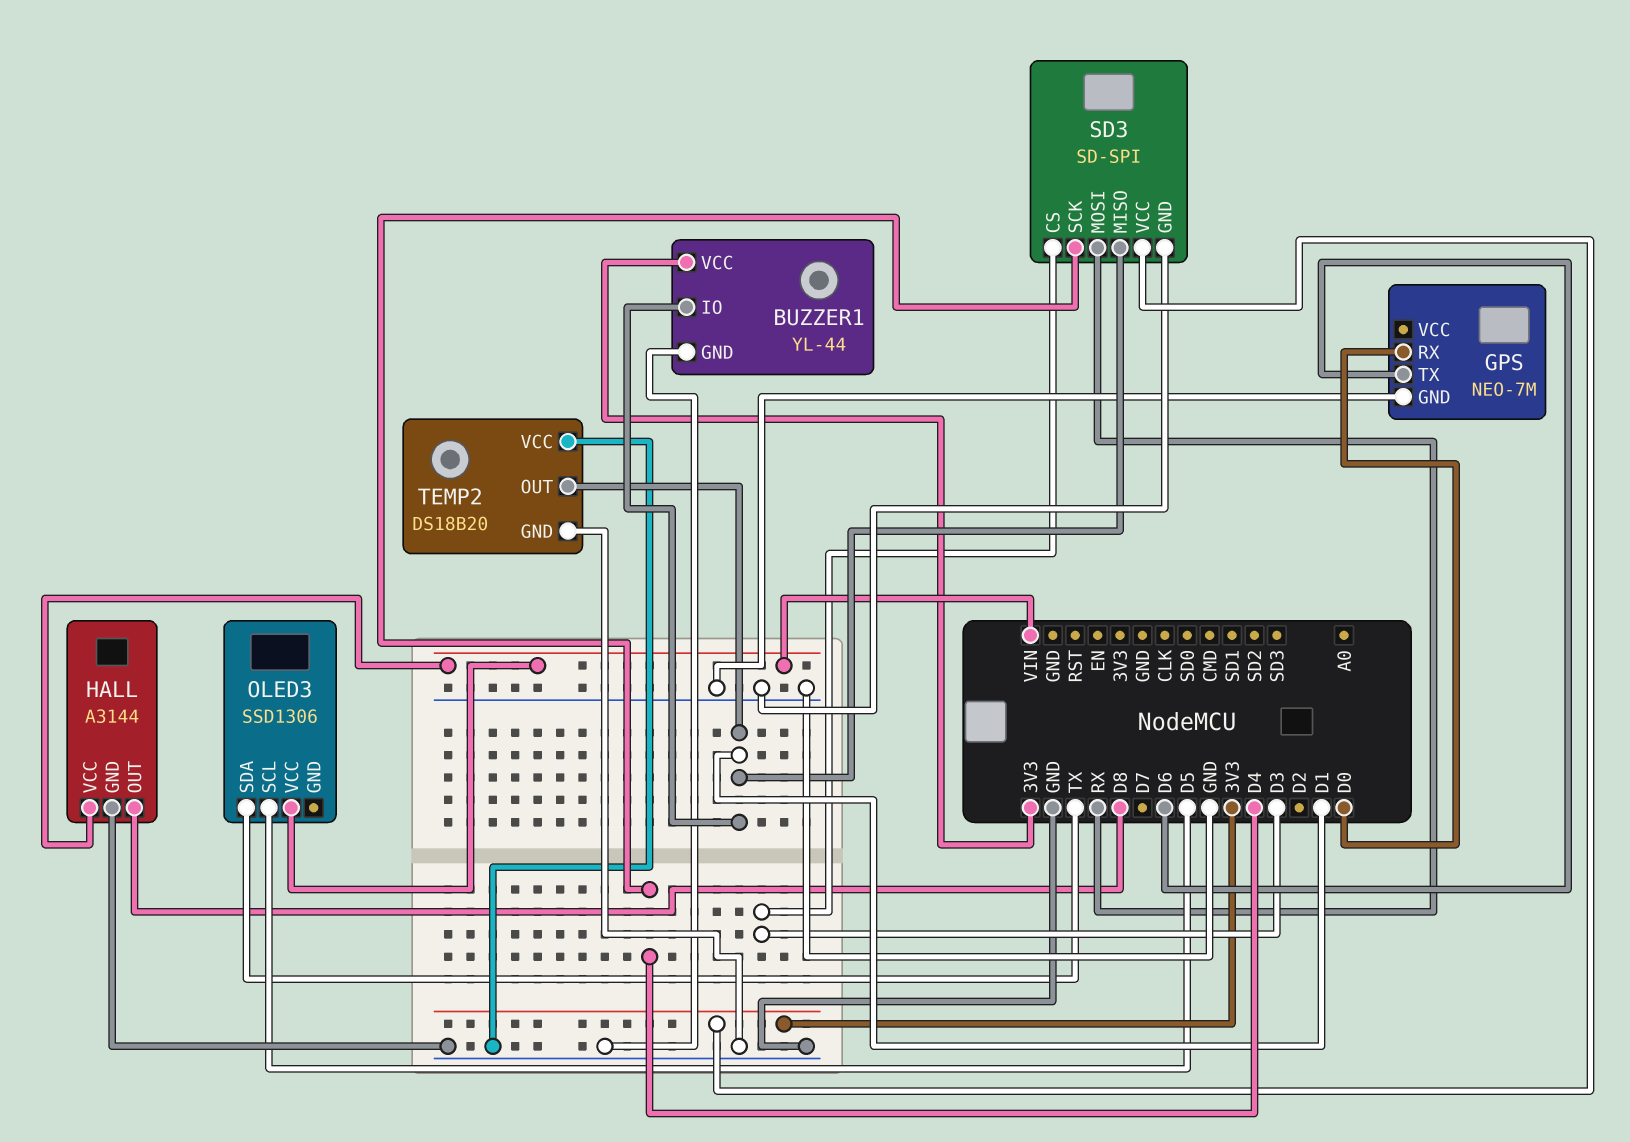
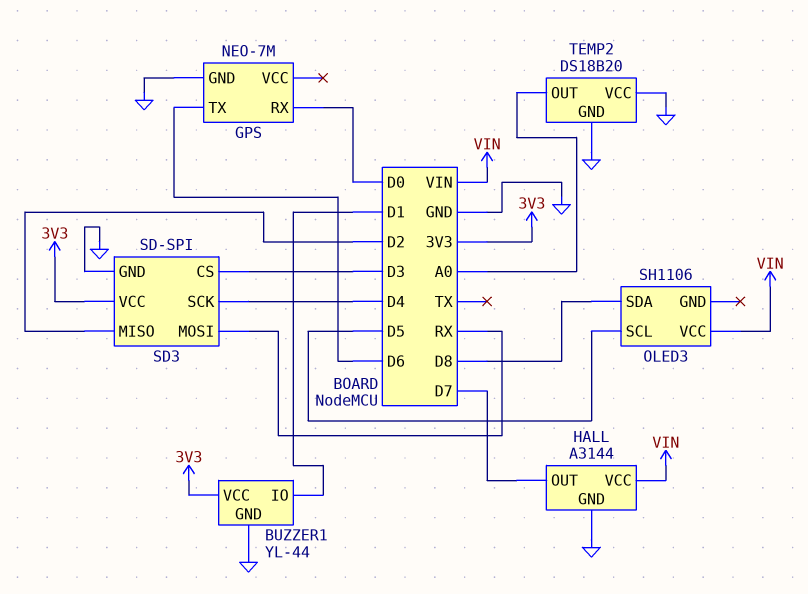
HALL pin OUT: D8 -> D7
OLED3: SSD1306 -> SH1106
OLED3 pin SDA: TX -> D8
SD3 pin MISO: D1 -> D2
TEMP2 pin OUT: D1 -> A0

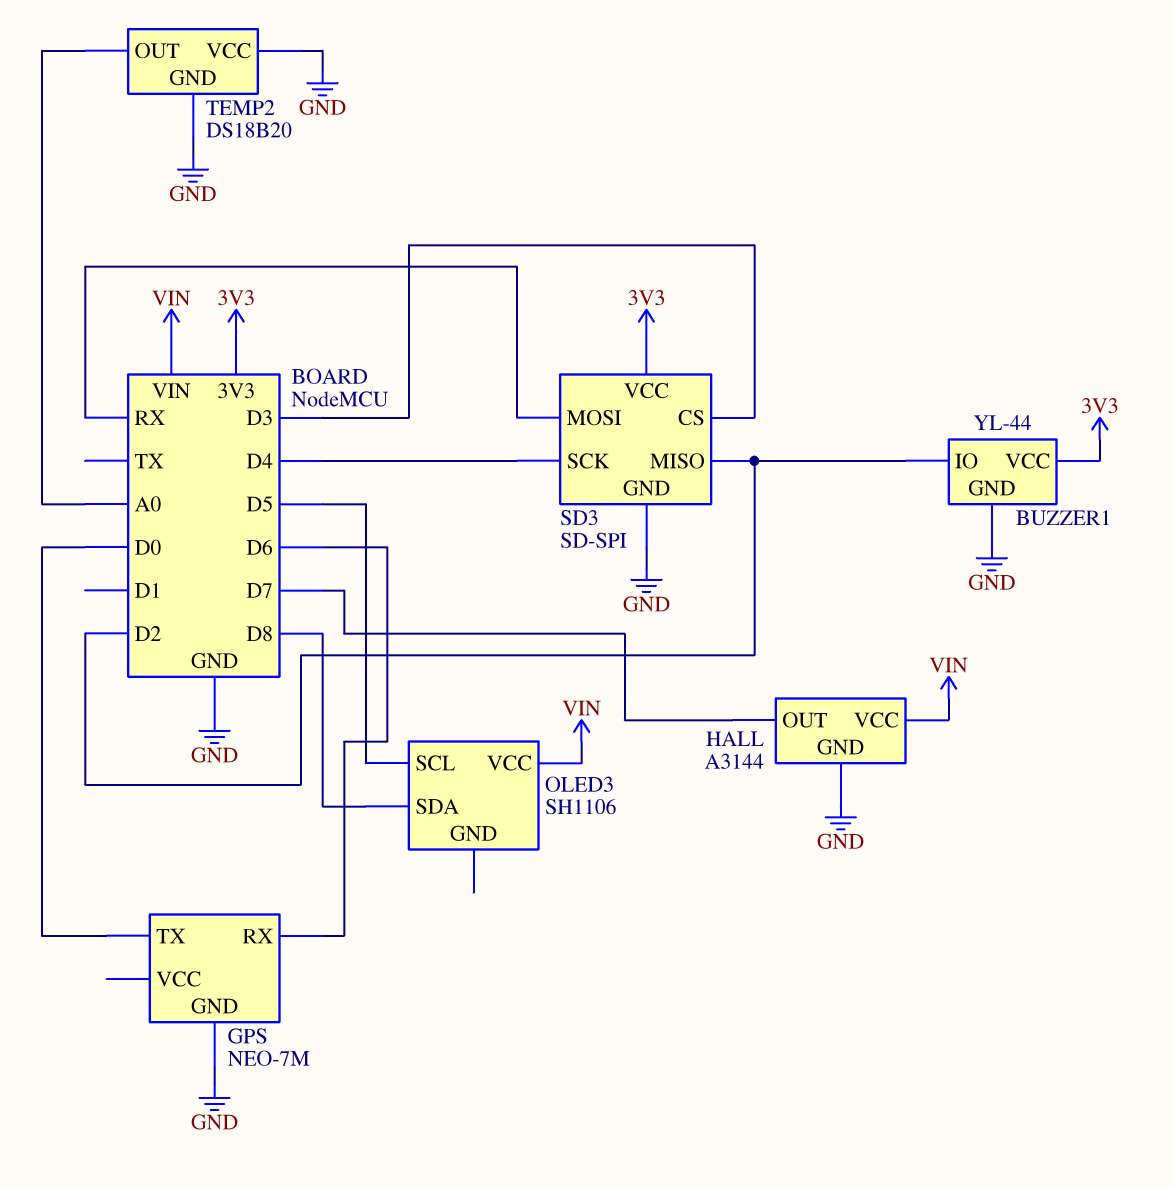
BUZZER1 pin IO: D1 -> D2
GPS pin RX: D0 -> D6
GPS pin TX: D6 -> D0

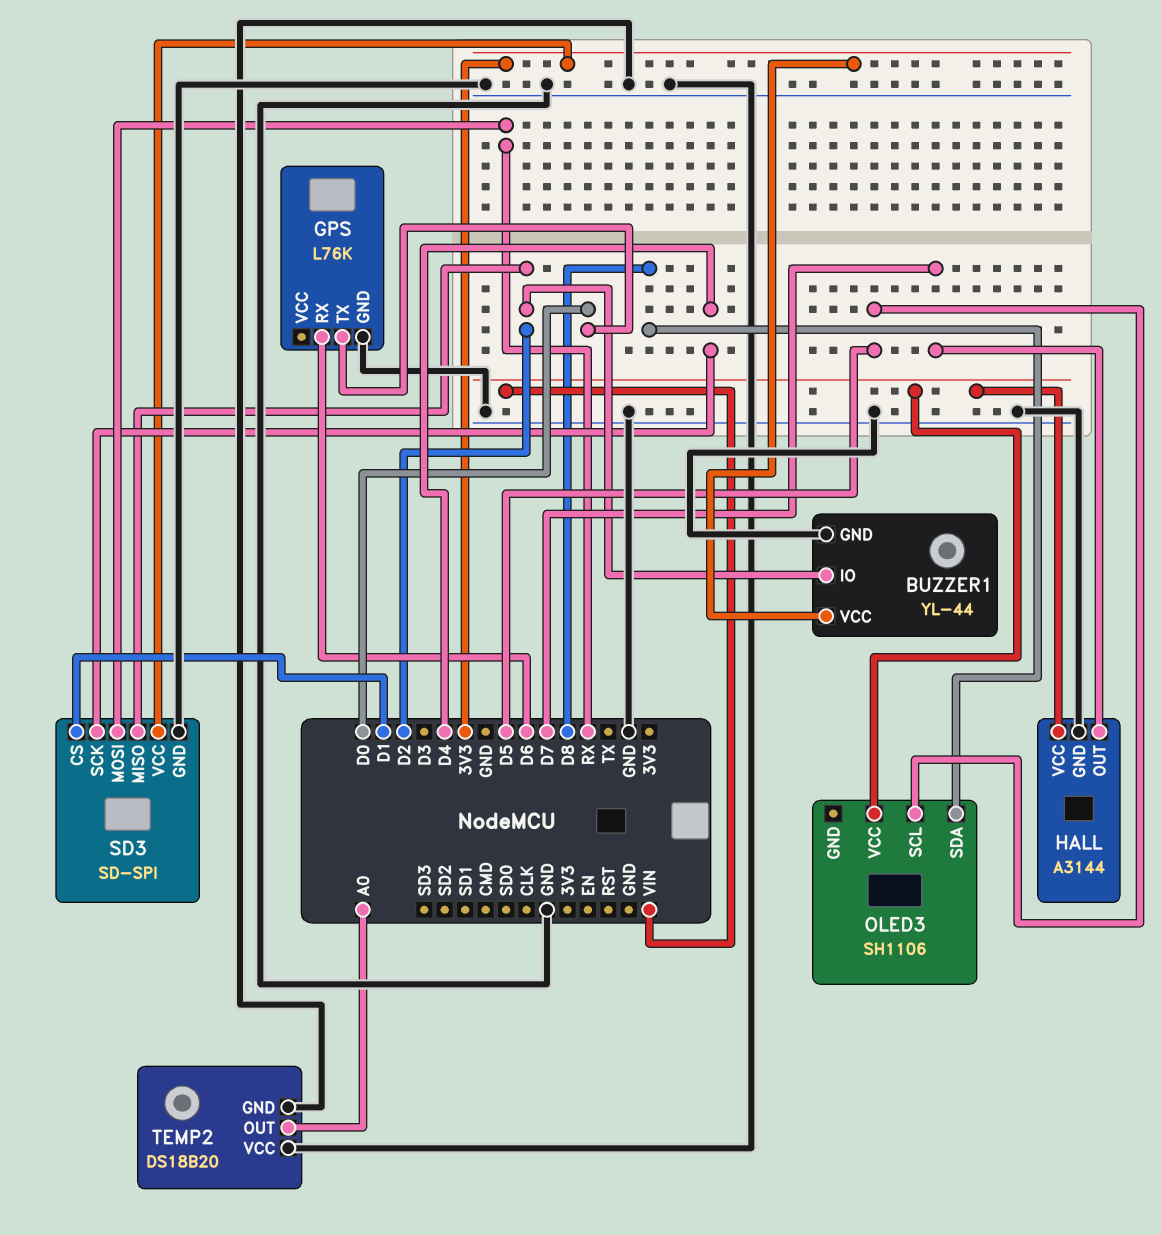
GPS: NEO-7M -> L76K
SD3 pin CS: D3 -> D1

